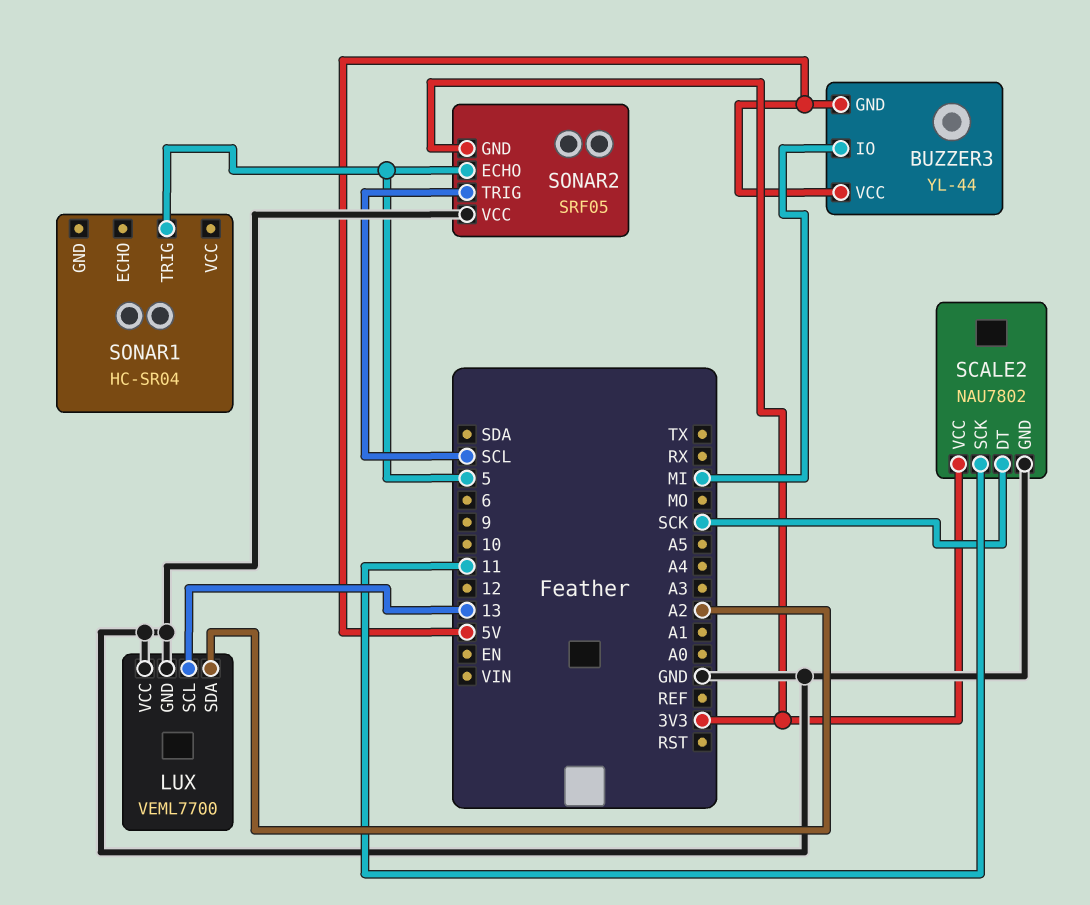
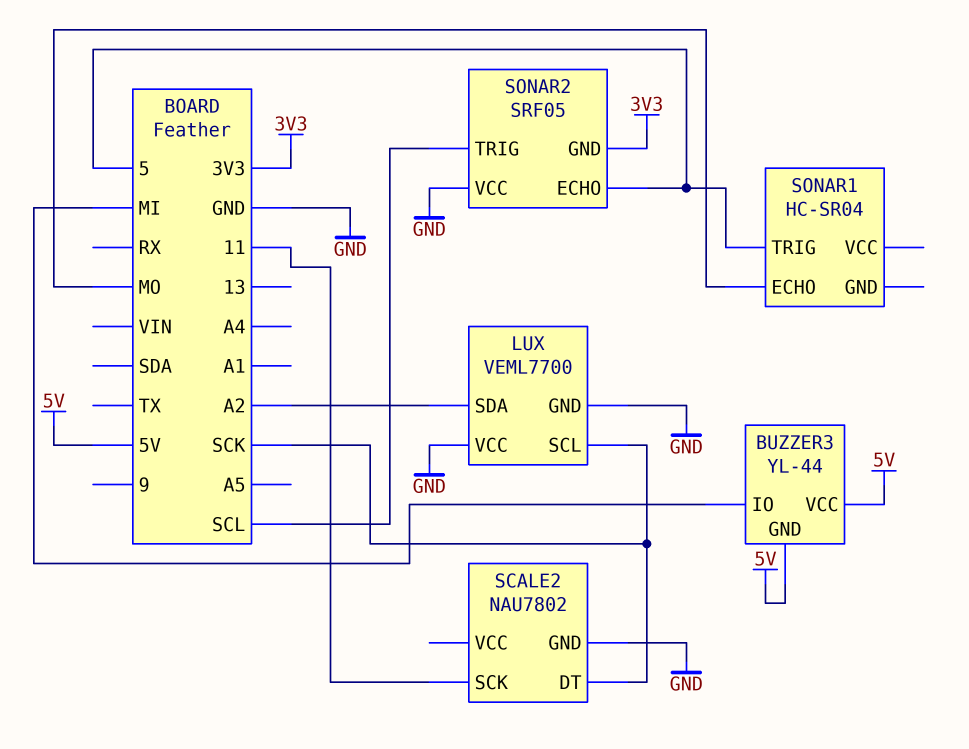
LUX pin SCL: 13 -> SCK
SCALE2 pin VCC: 3V3 -> none
SONAR1 pin ECHO: none -> MO

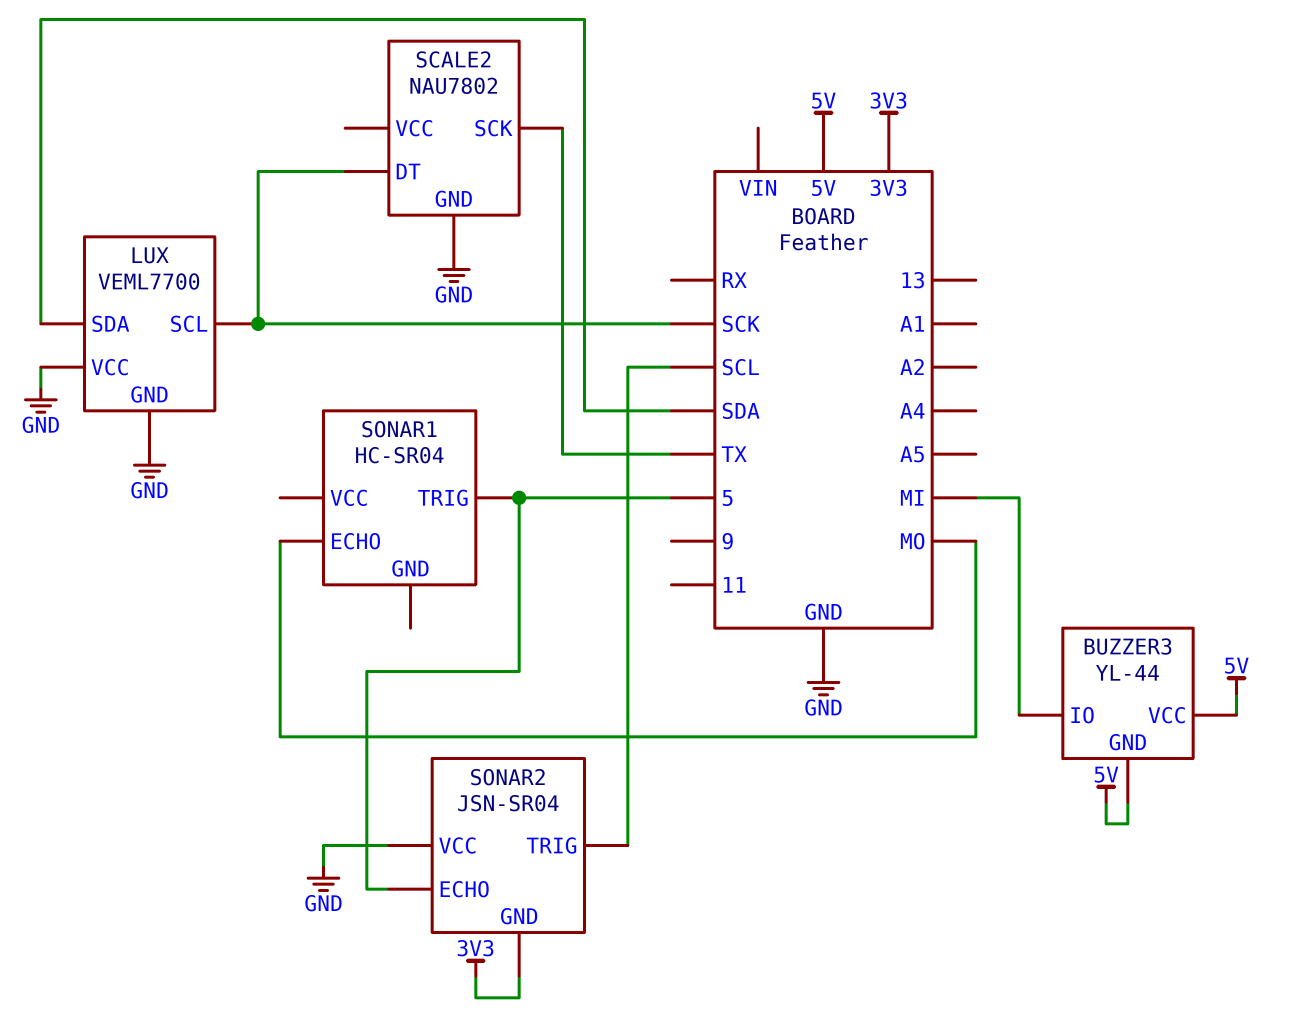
LUX pin SDA: A2 -> SDA
SCALE2 pin SCK: 11 -> TX
SONAR2: SRF05 -> JSN-SR04

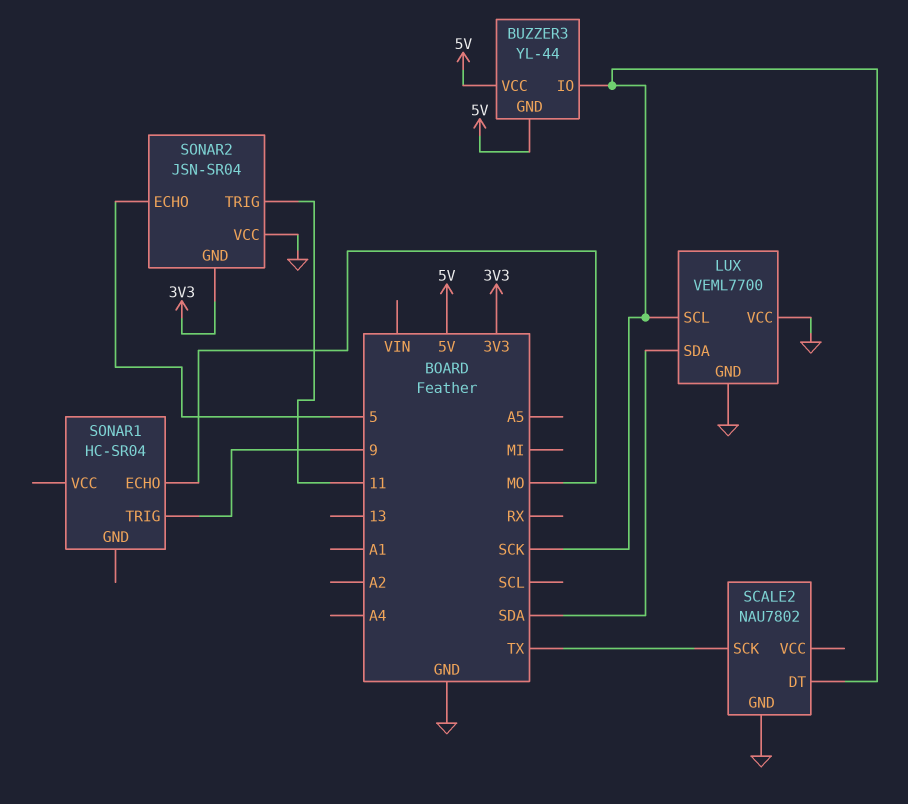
BUZZER3 pin IO: MI -> SCK
SONAR1 pin TRIG: 5 -> 9
SONAR2 pin TRIG: SCL -> 11

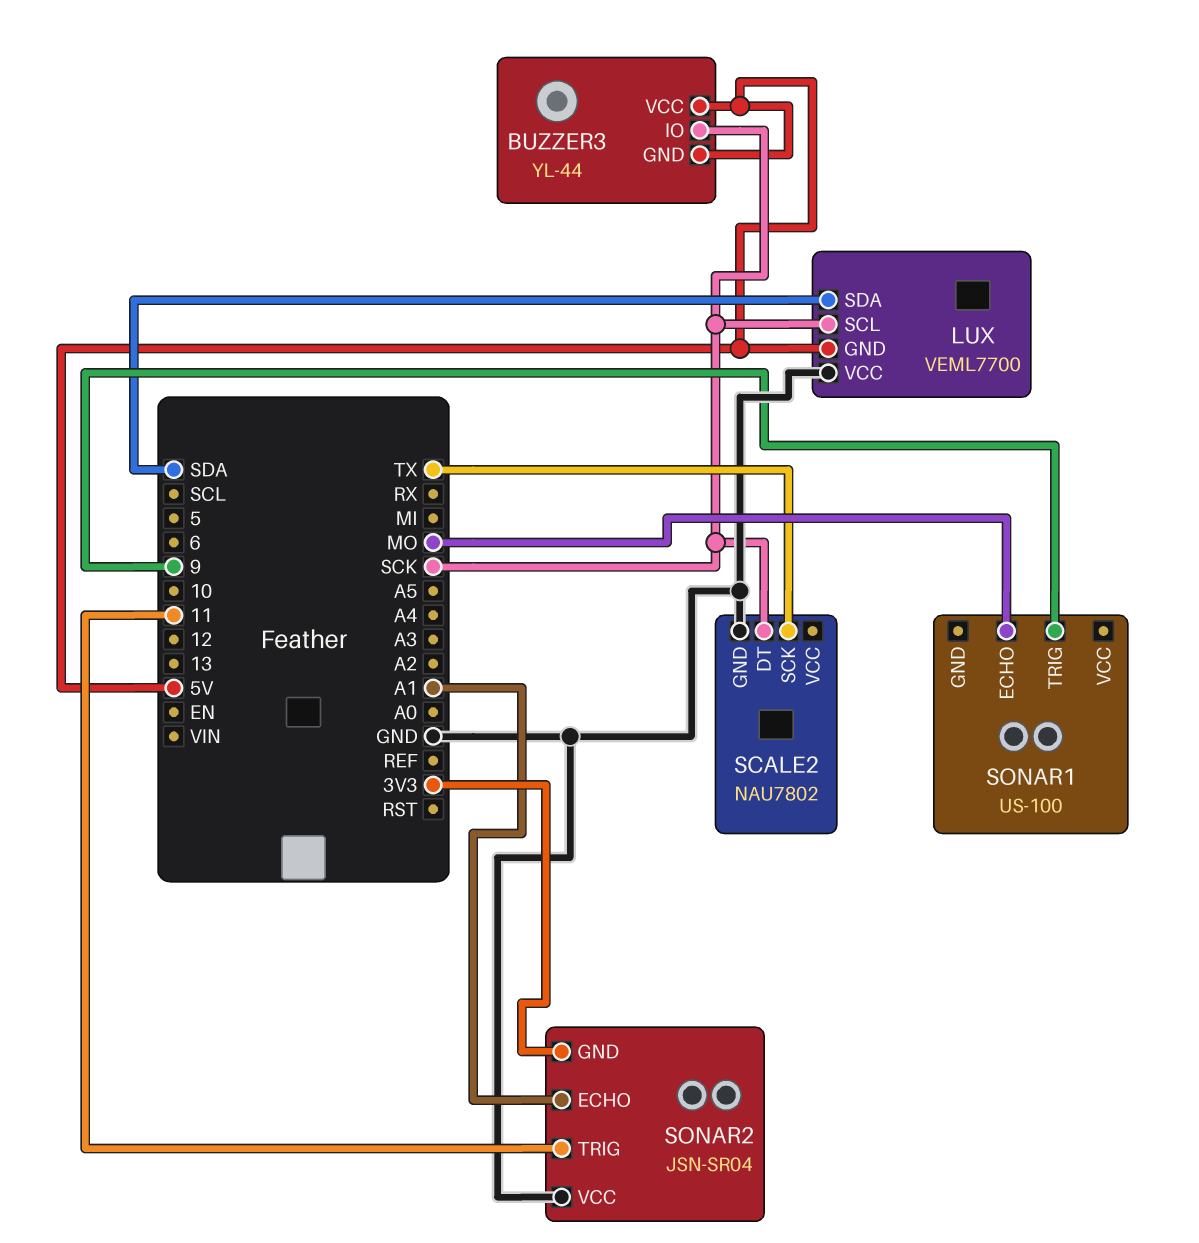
LUX pin GND: GND -> 5V
SONAR1: HC-SR04 -> US-100
SONAR2 pin ECHO: 5 -> A1

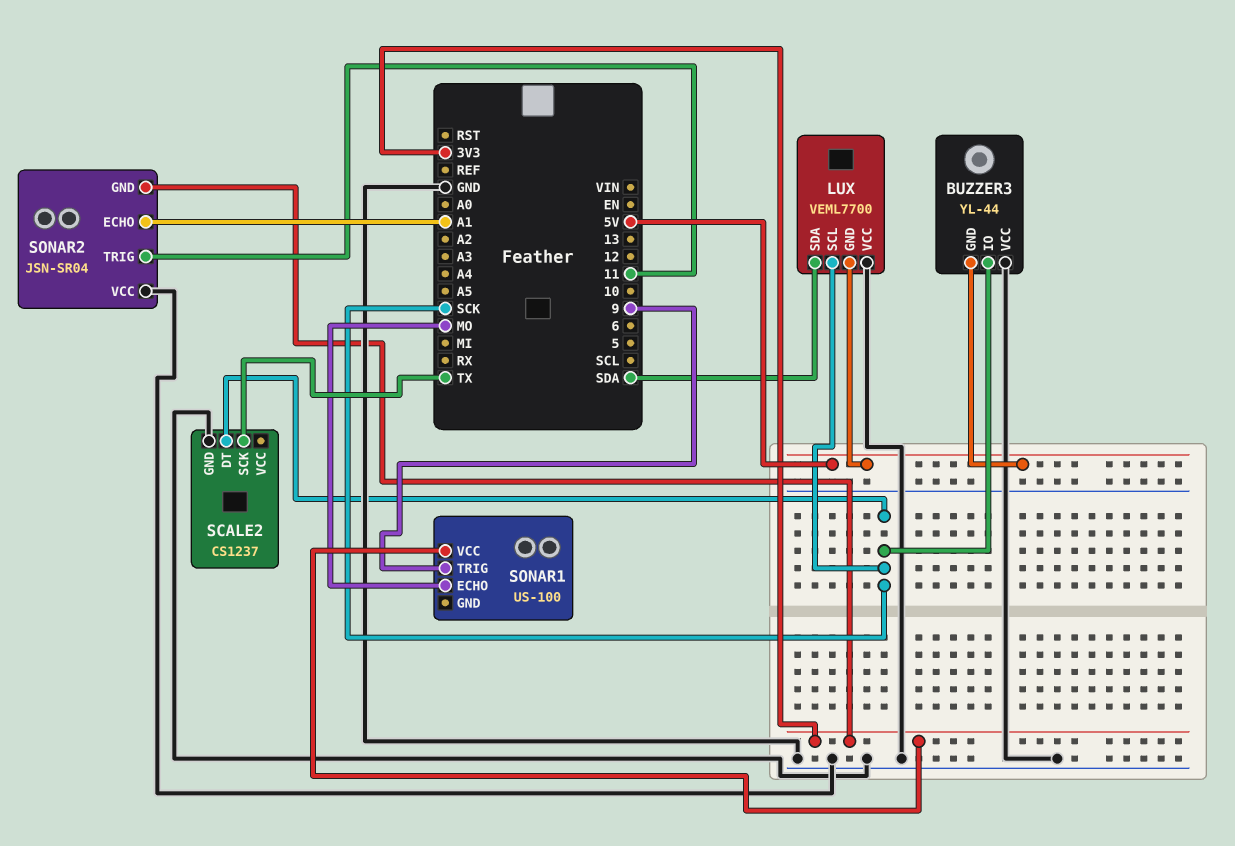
BUZZER3 pin VCC: 5V -> GND
SCALE2: NAU7802 -> CS1237
SONAR1 pin VCC: none -> 3V3

